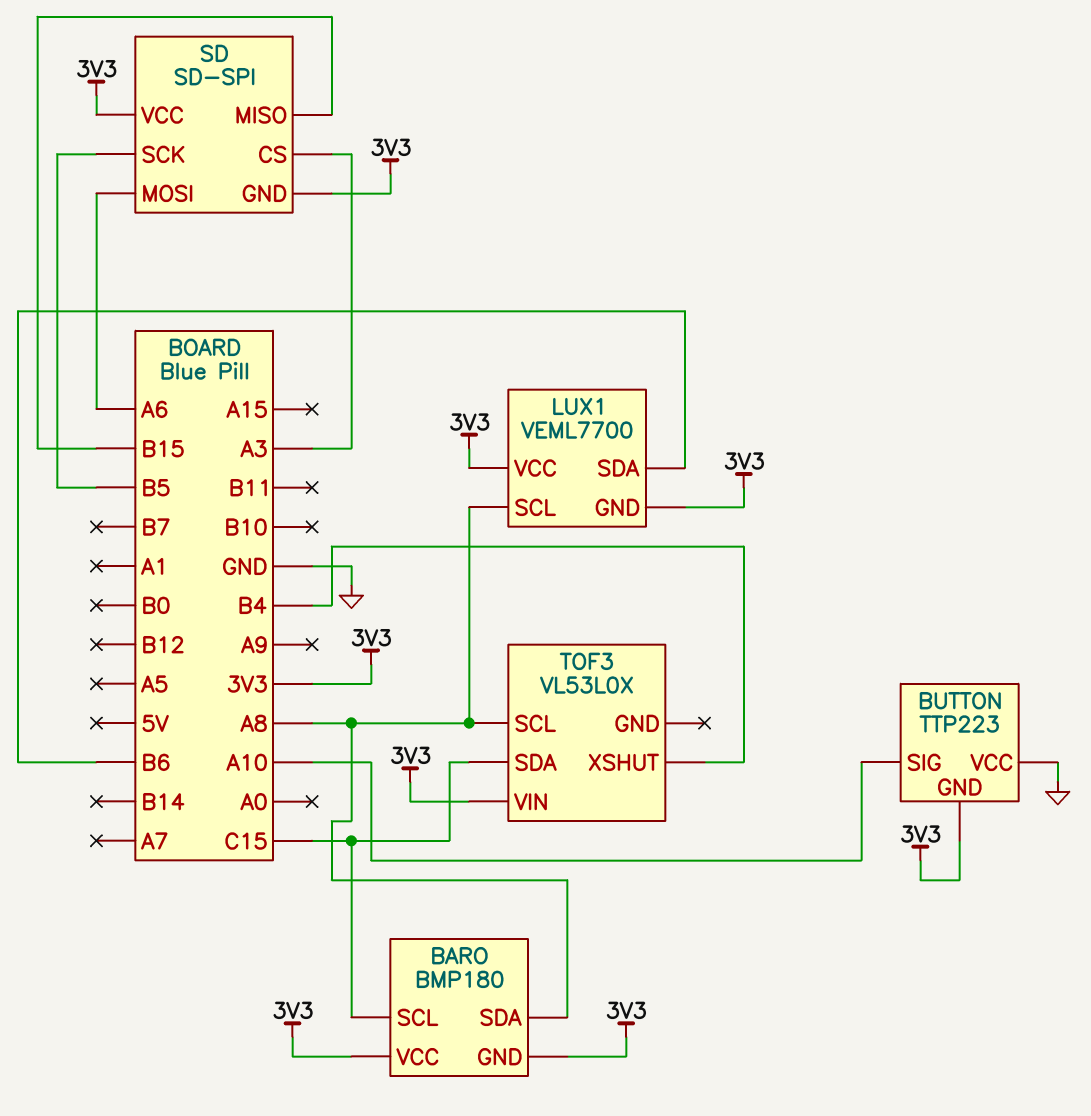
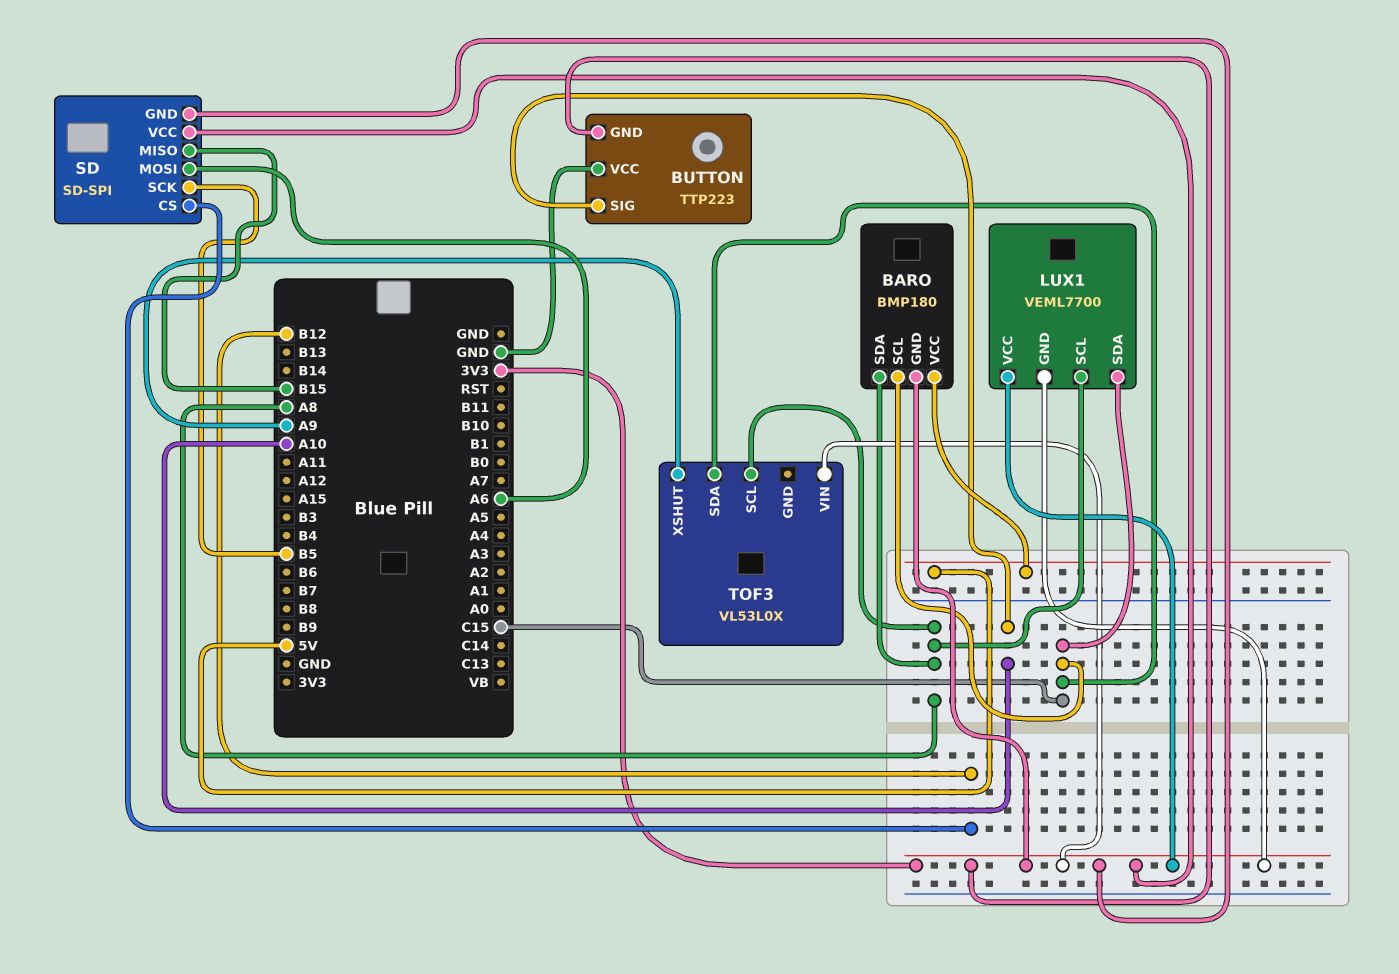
BARO pin VCC: 3V3 -> 5V
LUX1 pin SDA: B6 -> C15
SD pin CS: A3 -> B12
TOF3 pin XSHUT: B4 -> A9

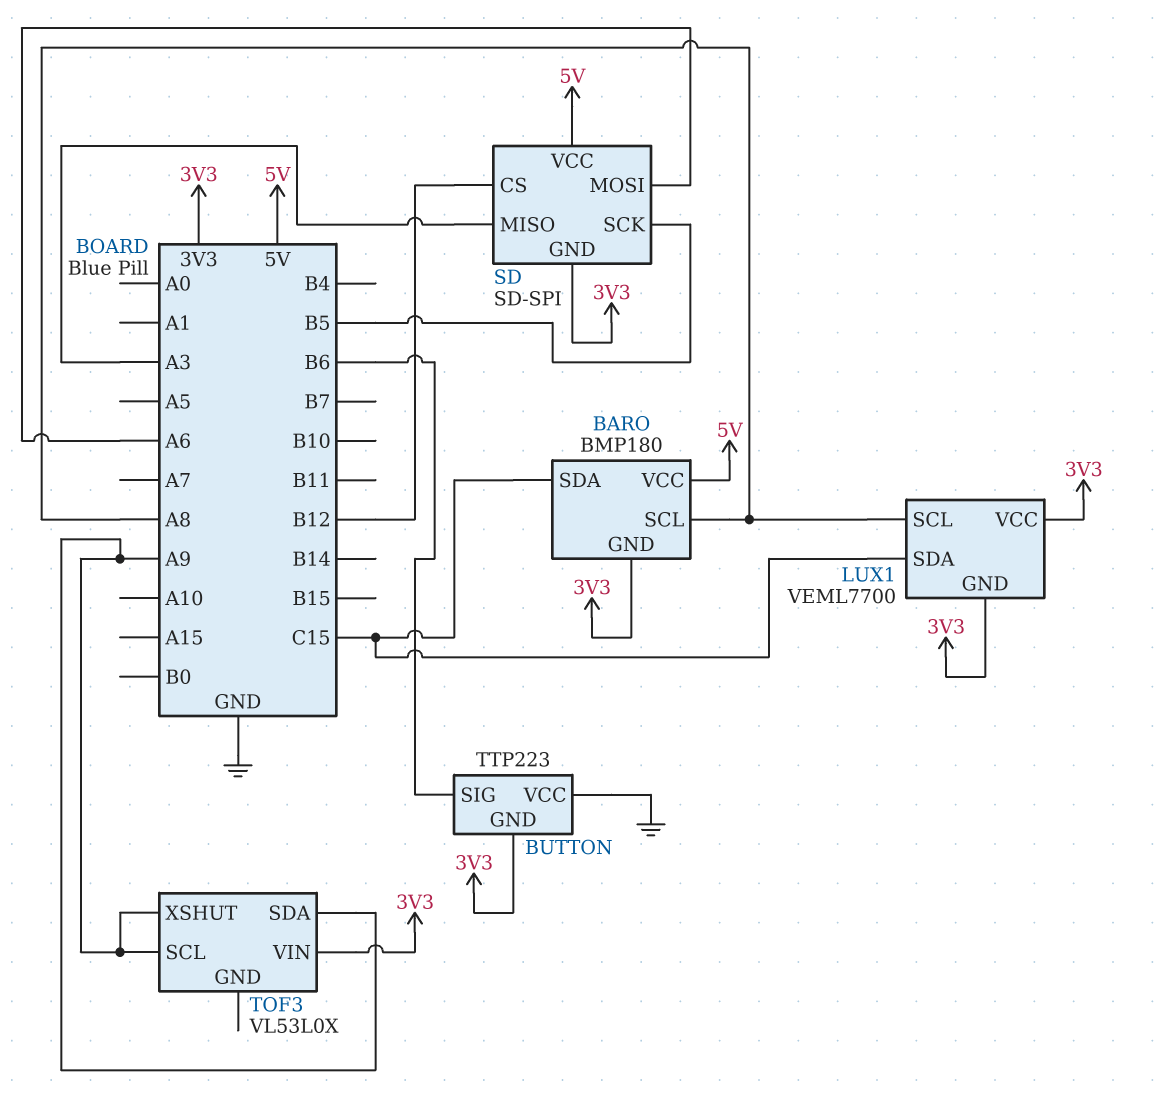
BARO pin SCL: C15 -> A8
BARO pin SDA: A8 -> C15
BUTTON pin SIG: A10 -> B6
SD pin MISO: B15 -> A3
SD pin VCC: 3V3 -> 5V
TOF3 pin SCL: A8 -> A9
TOF3 pin SDA: C15 -> A9

